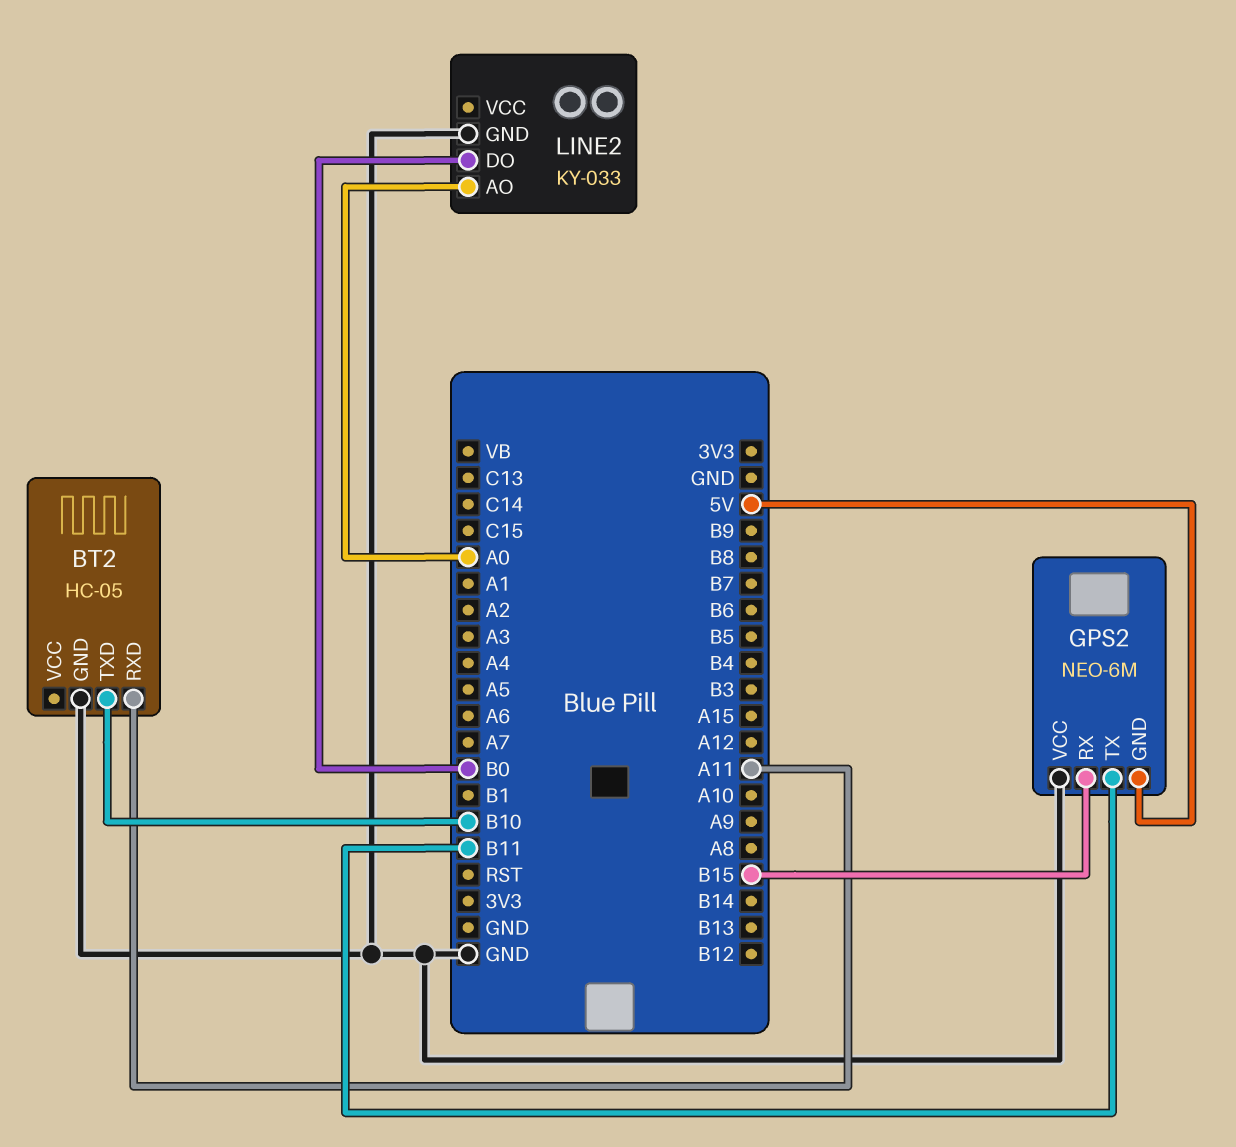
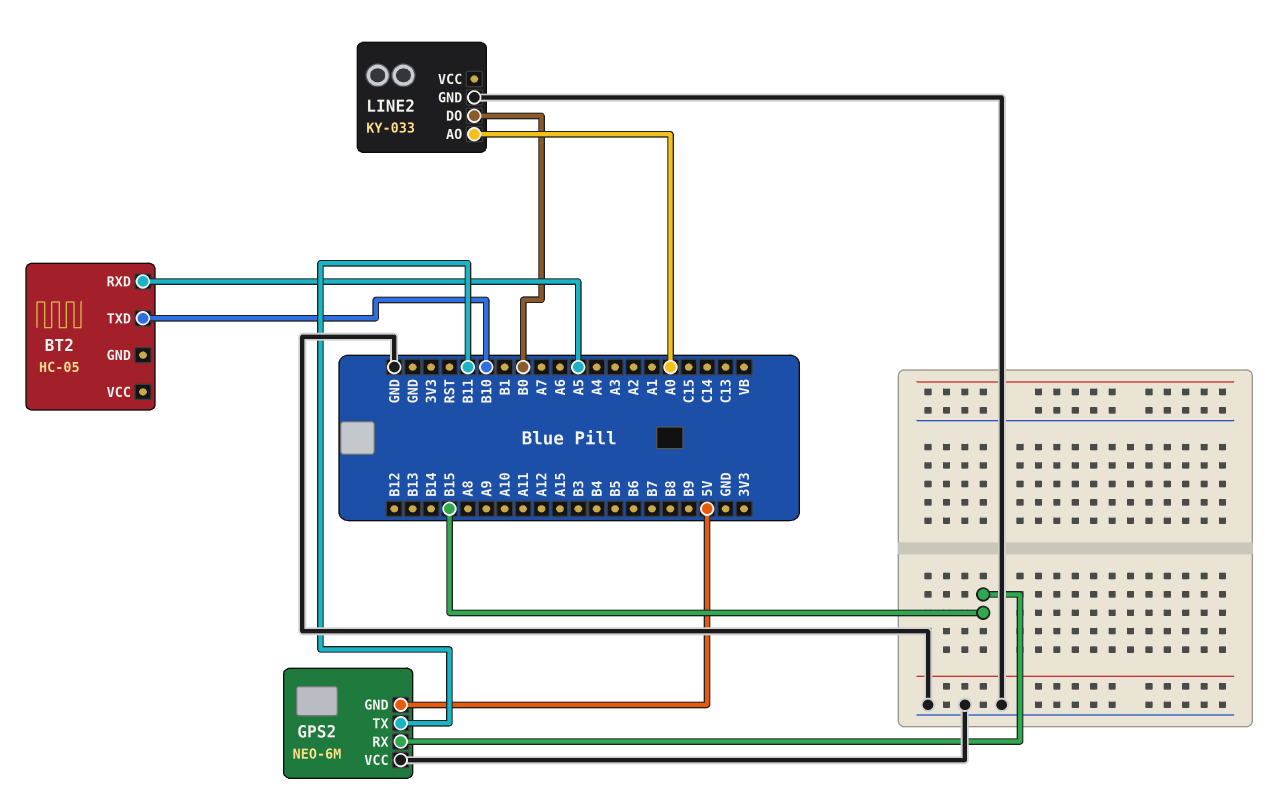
BT2 pin GND: GND -> none
BT2 pin RXD: A11 -> A5

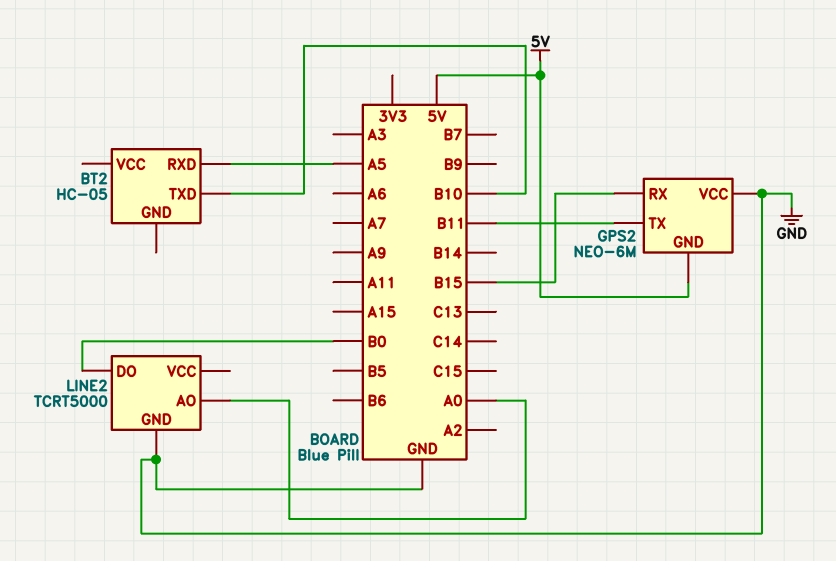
LINE2: KY-033 -> TCRT5000

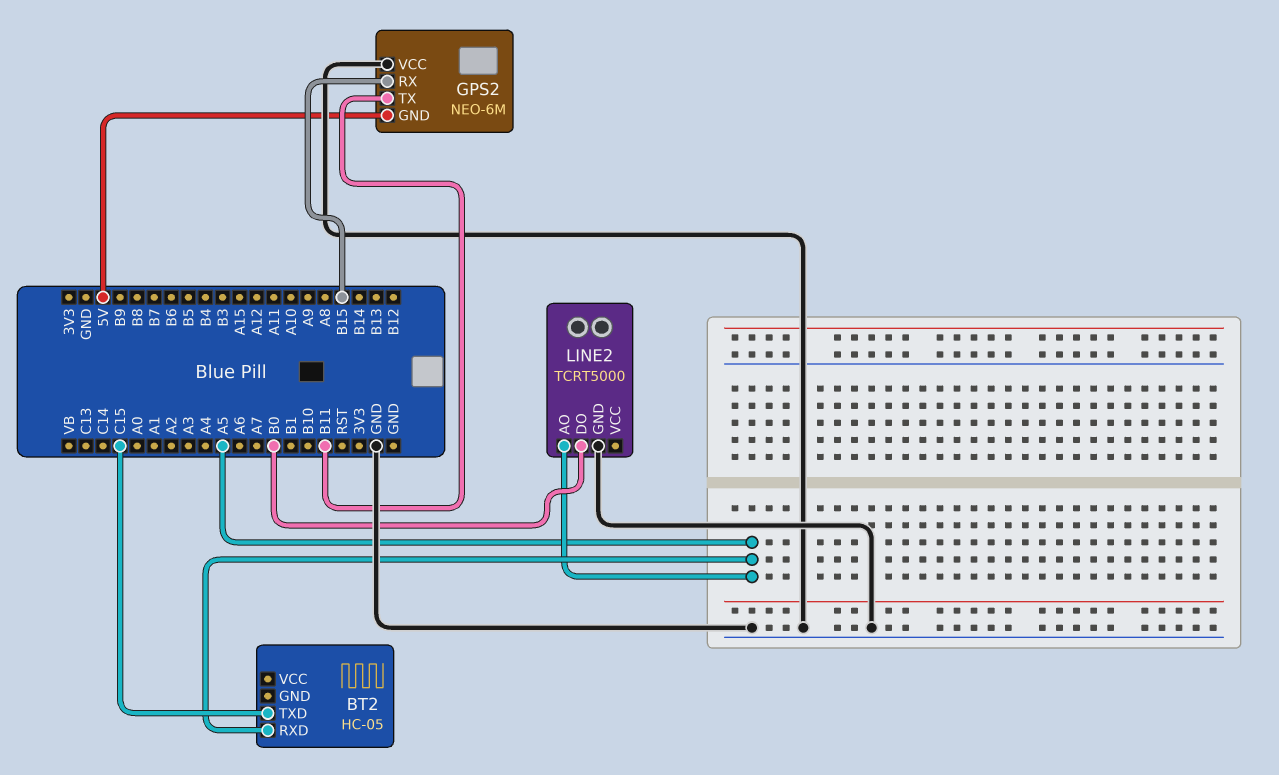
BT2 pin TXD: B10 -> C15
LINE2 pin AO: A0 -> A5

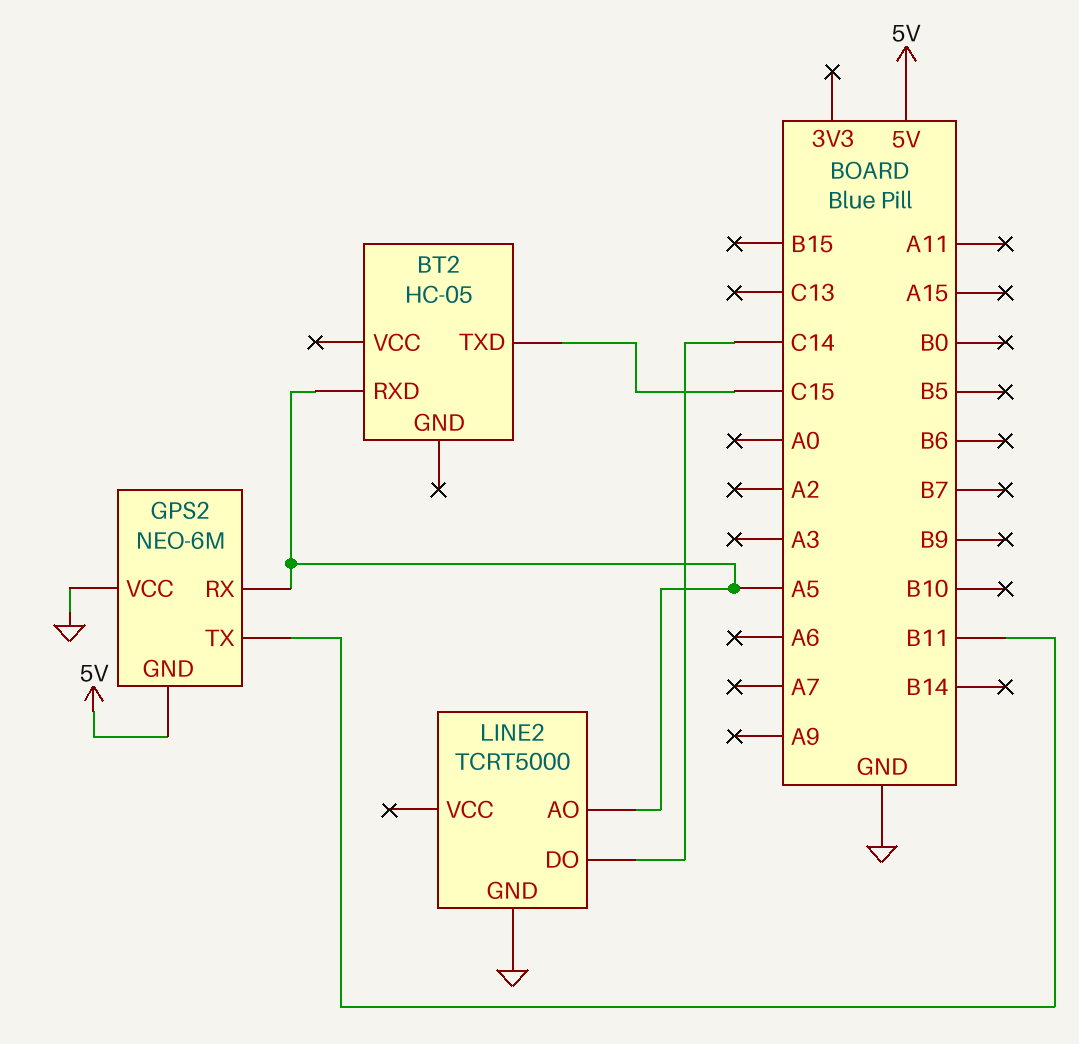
GPS2 pin RX: B15 -> A5
LINE2 pin DO: B0 -> C14

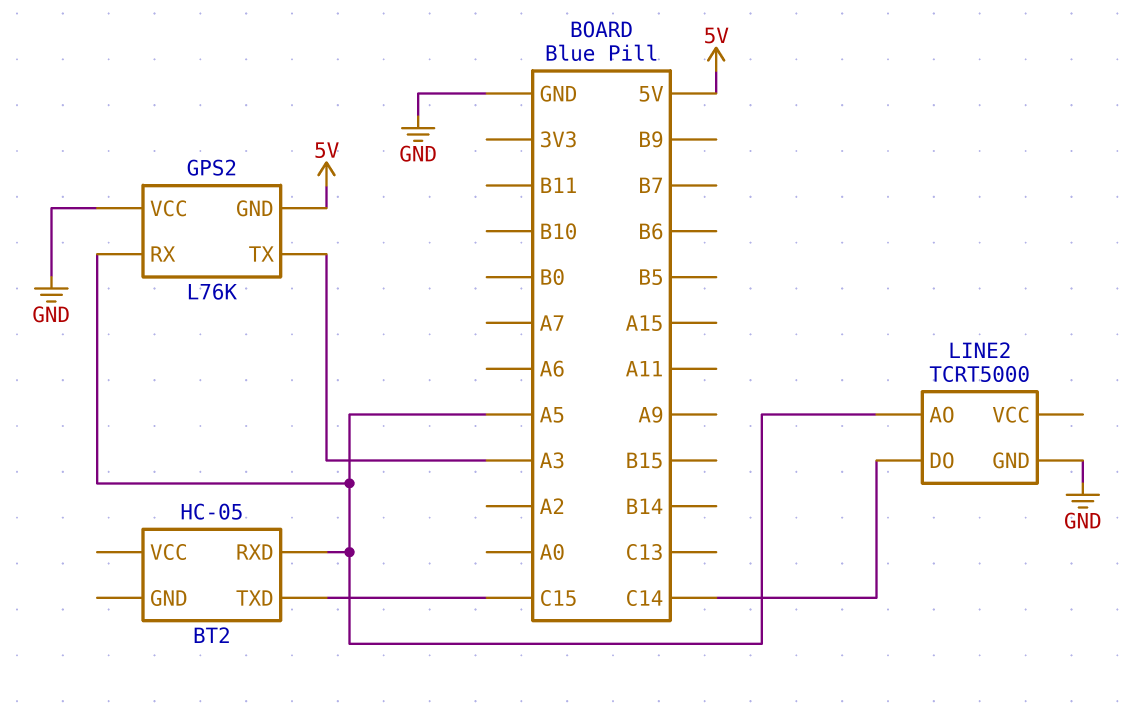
GPS2: NEO-6M -> L76K
GPS2 pin TX: B11 -> A3

